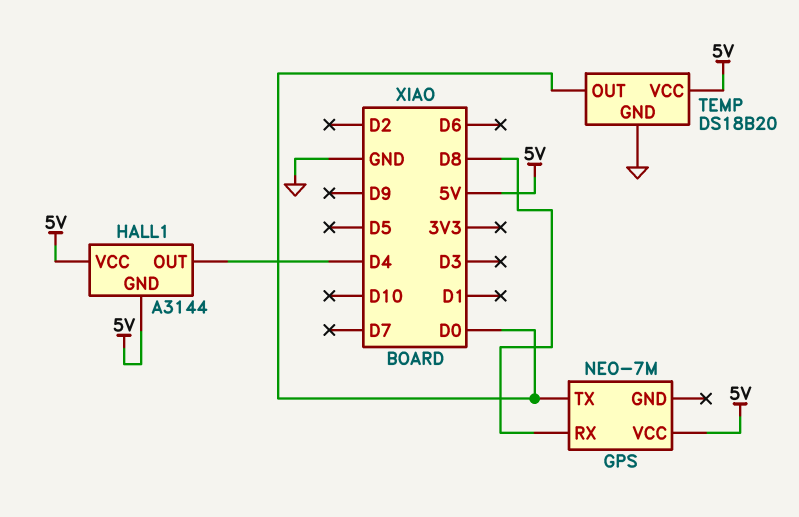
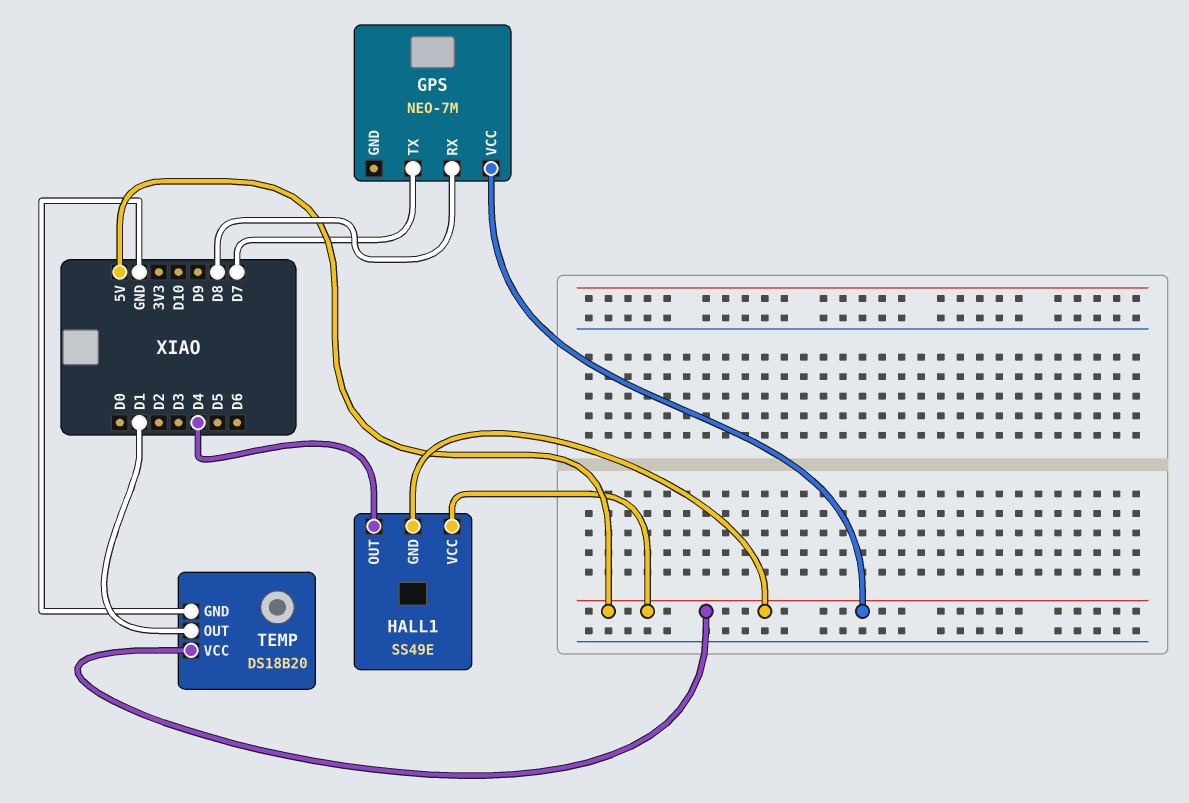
GPS pin TX: D0 -> D7
HALL1: A3144 -> SS49E
TEMP pin OUT: D0 -> D1

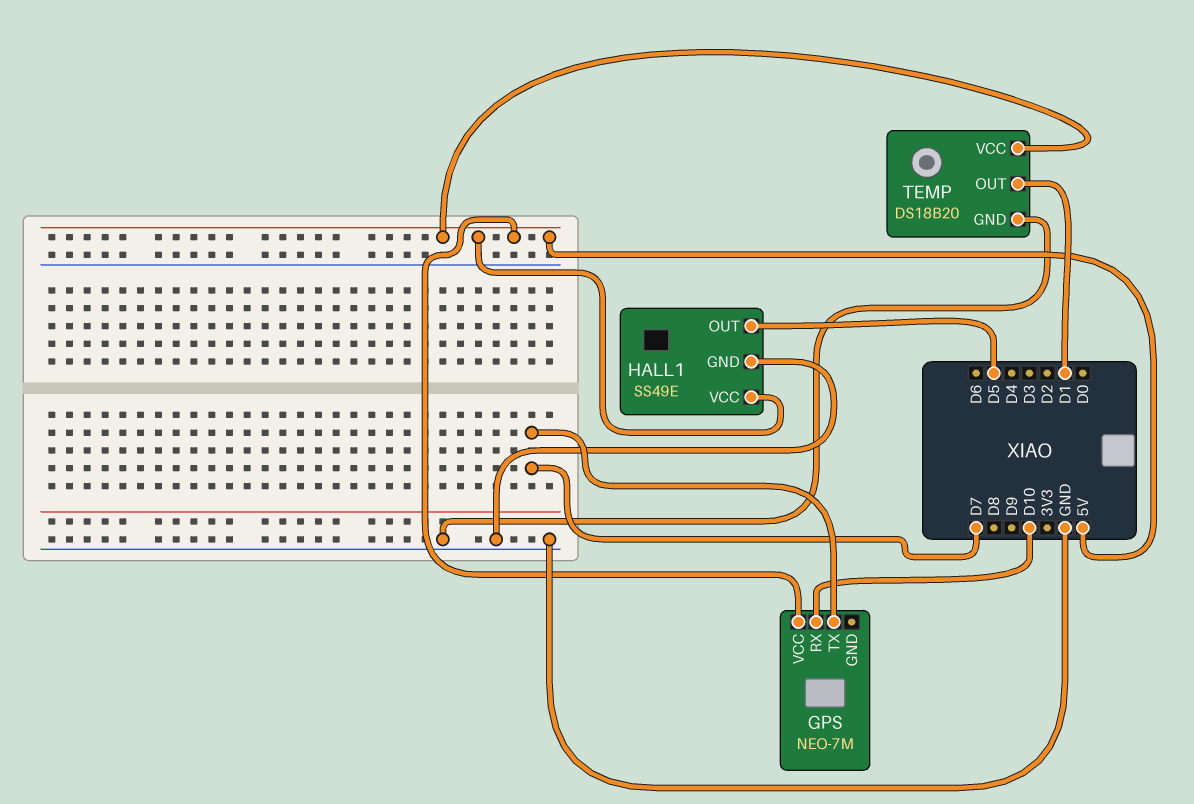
GPS pin RX: D8 -> D10
HALL1 pin GND: 5V -> GND
HALL1 pin OUT: D4 -> D5

